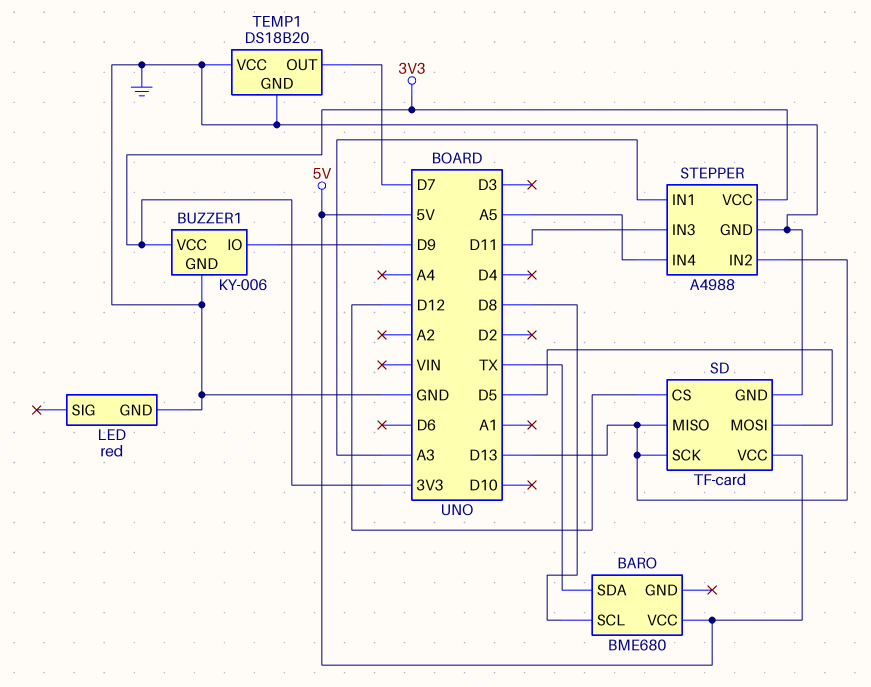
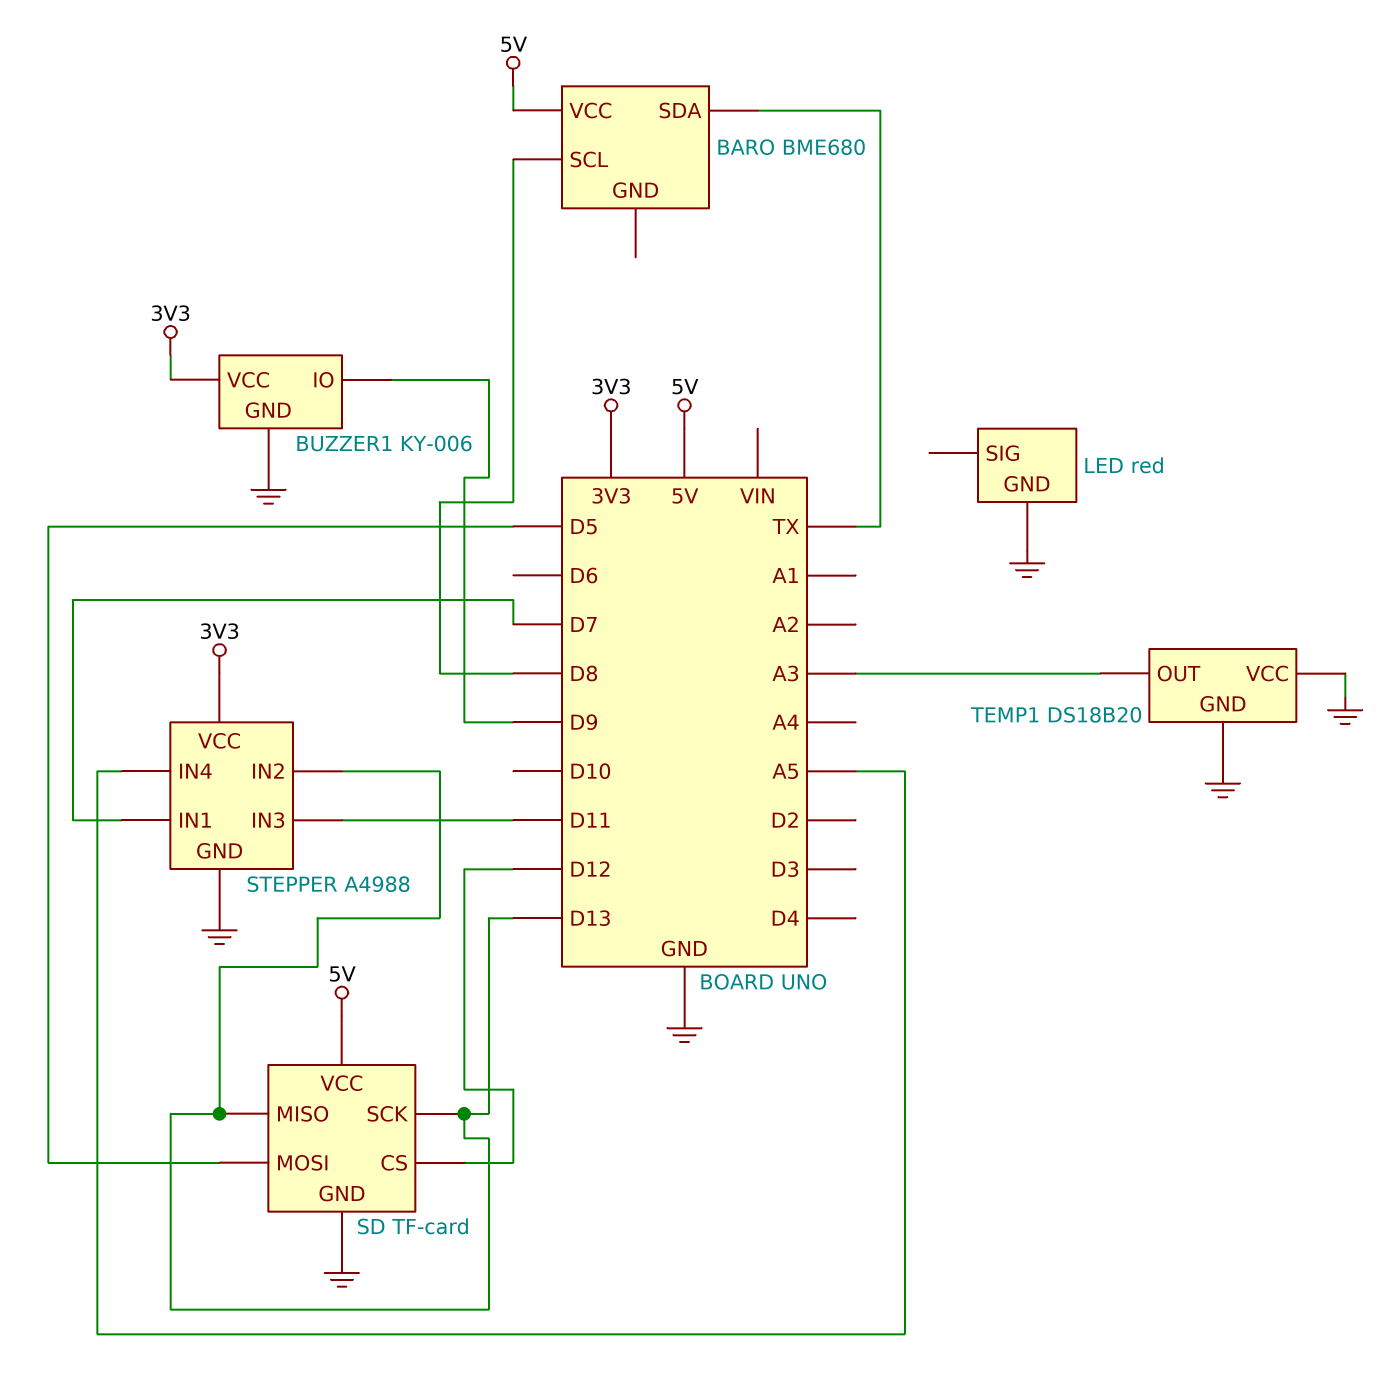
STEPPER pin IN1: A3 -> D7
TEMP1 pin OUT: D7 -> A3

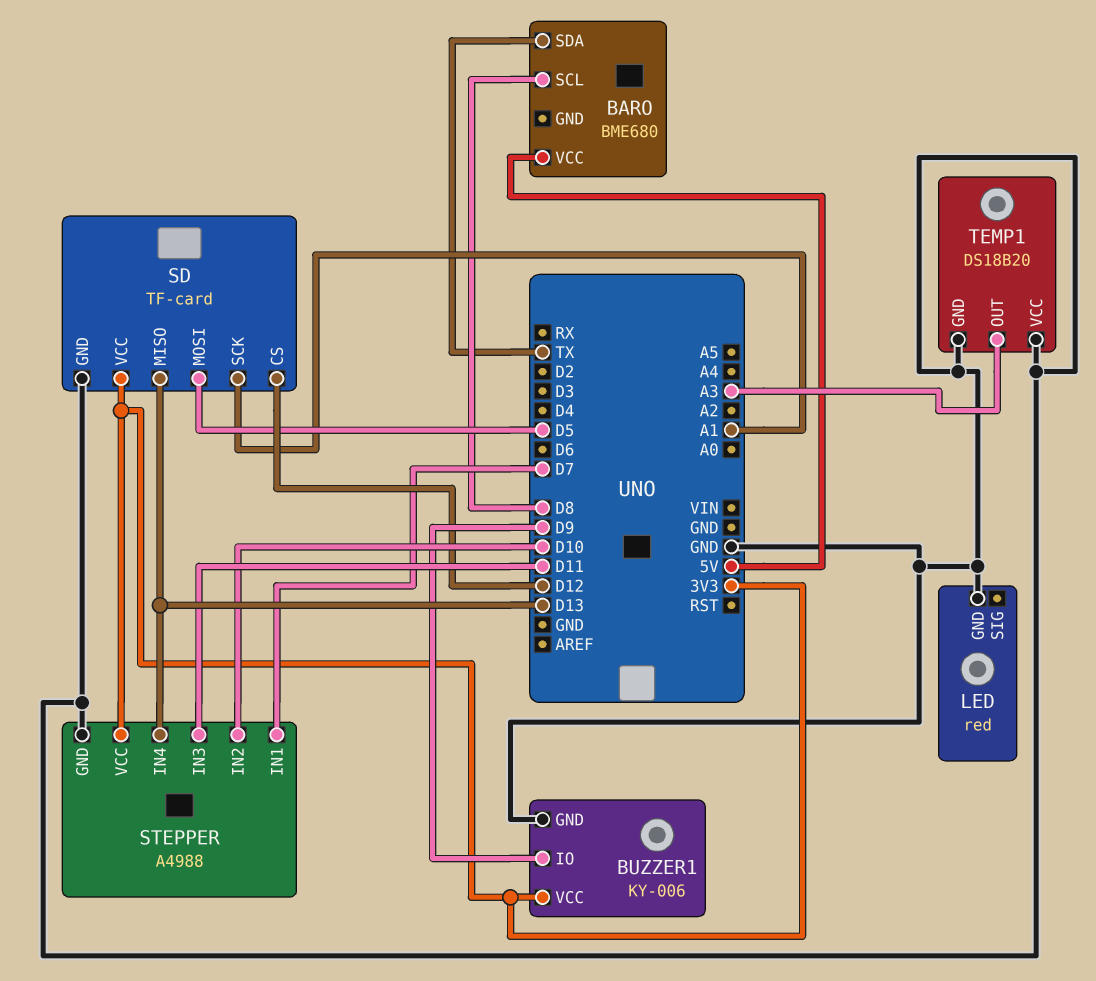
SD pin SCK: D13 -> A1
SD pin VCC: 5V -> 3V3
STEPPER pin IN2: D13 -> D10
STEPPER pin IN4: A5 -> D13

